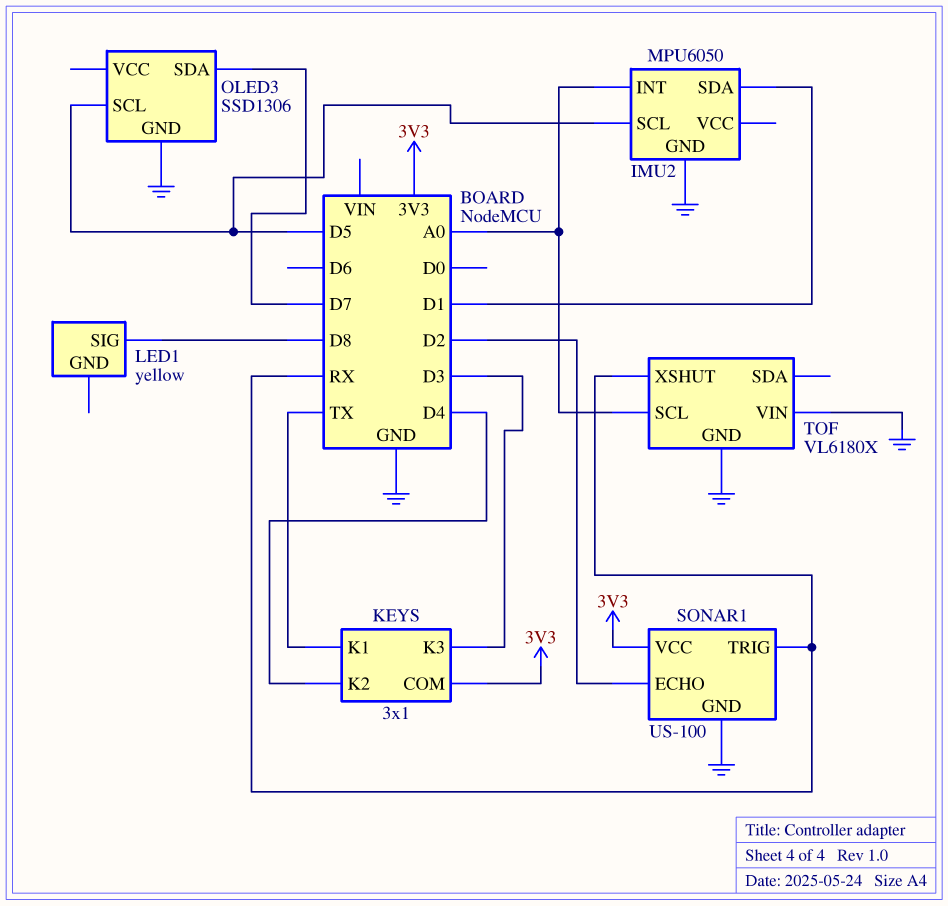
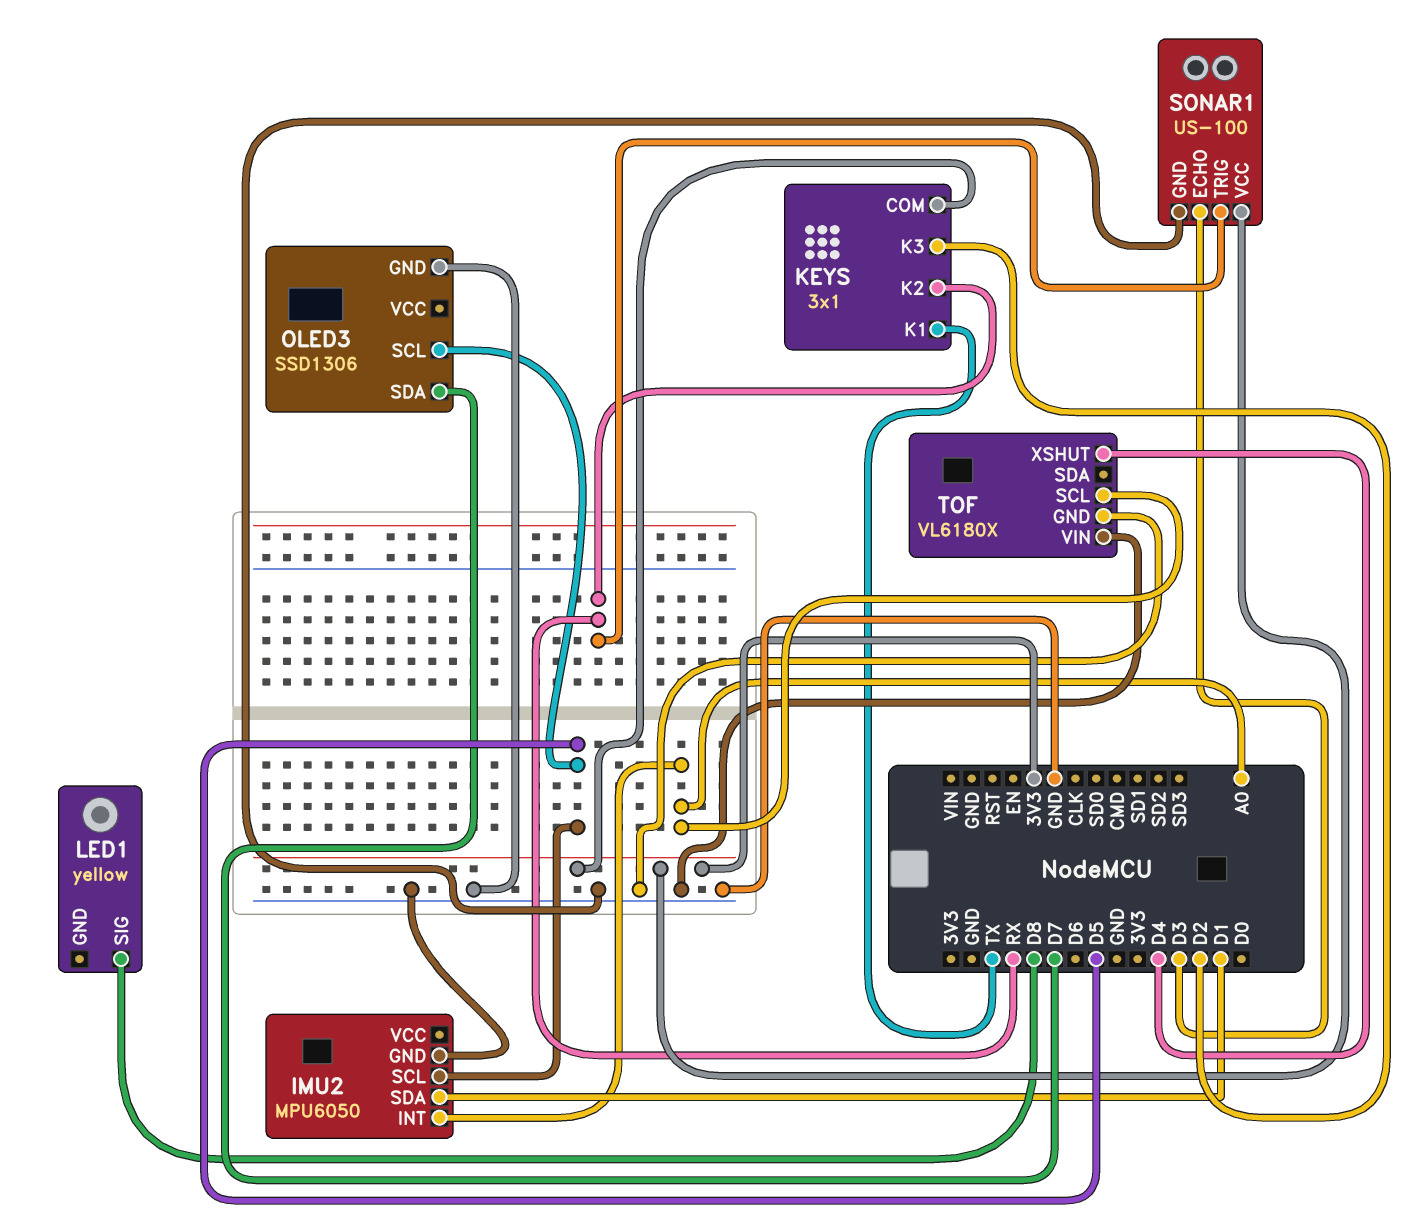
KEYS pin K2: D4 -> RX
KEYS pin K3: D3 -> D2
SONAR1 pin ECHO: D2 -> D3
TOF pin XSHUT: RX -> D4

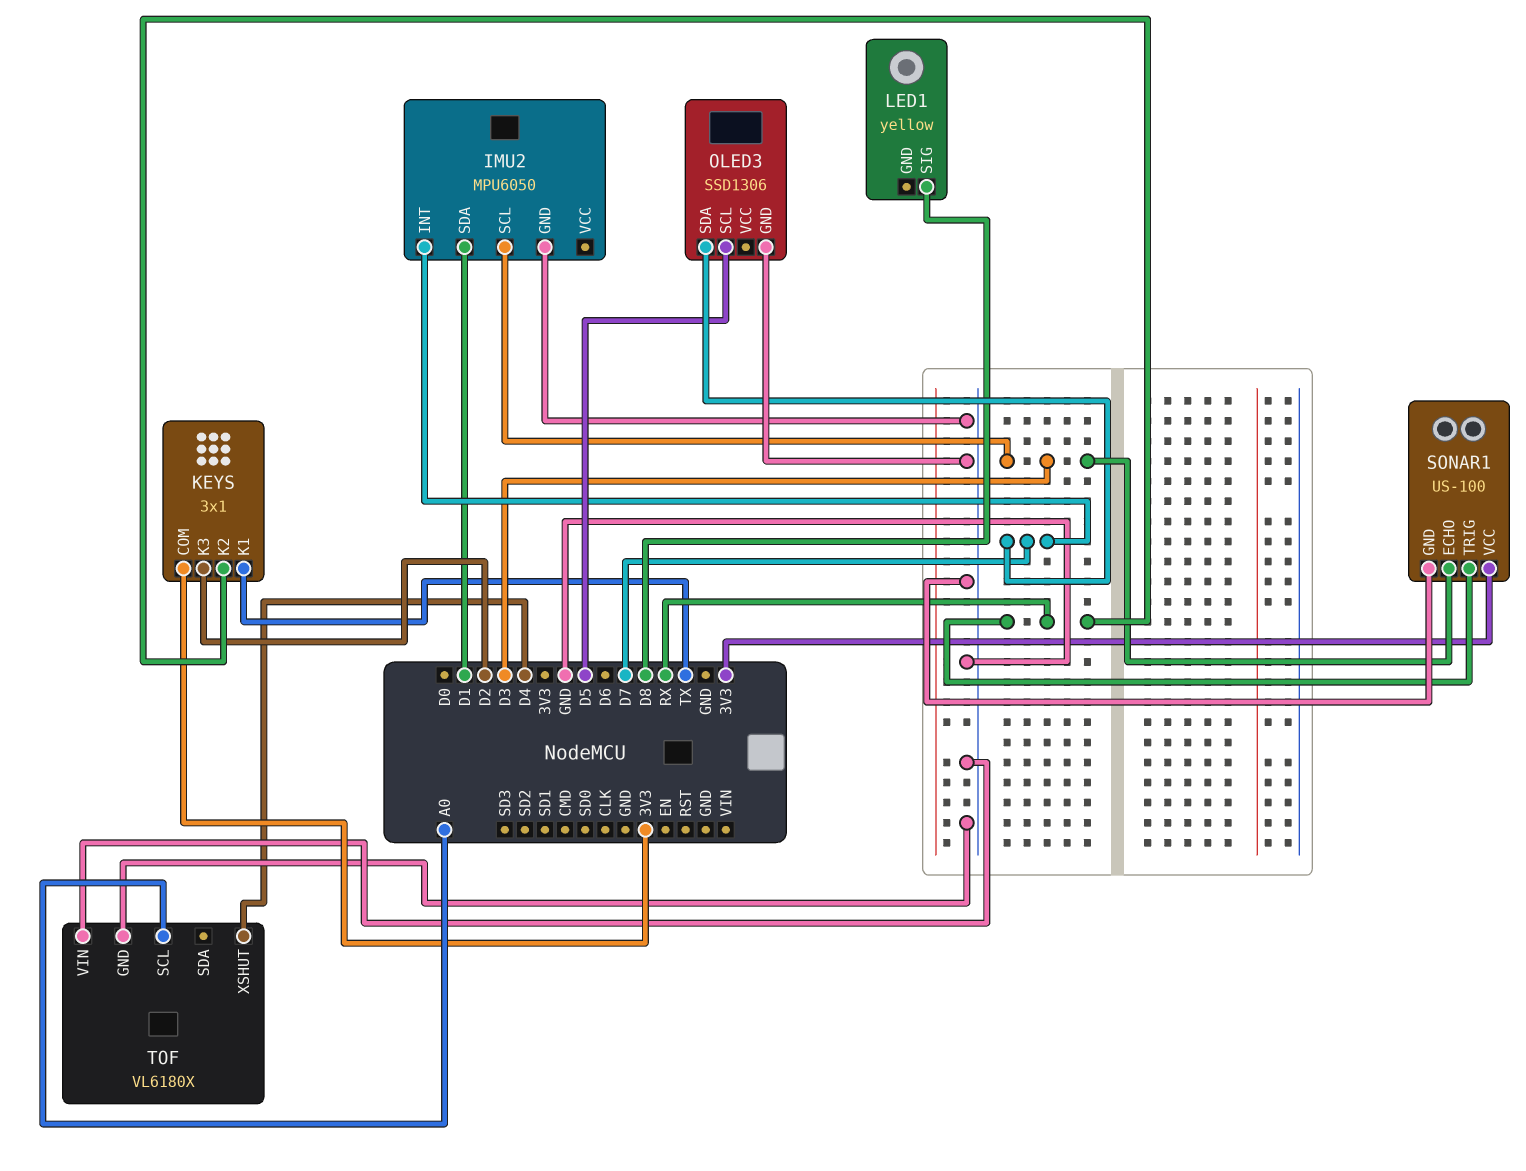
IMU2 pin INT: A0 -> D7
IMU2 pin SCL: D5 -> D3

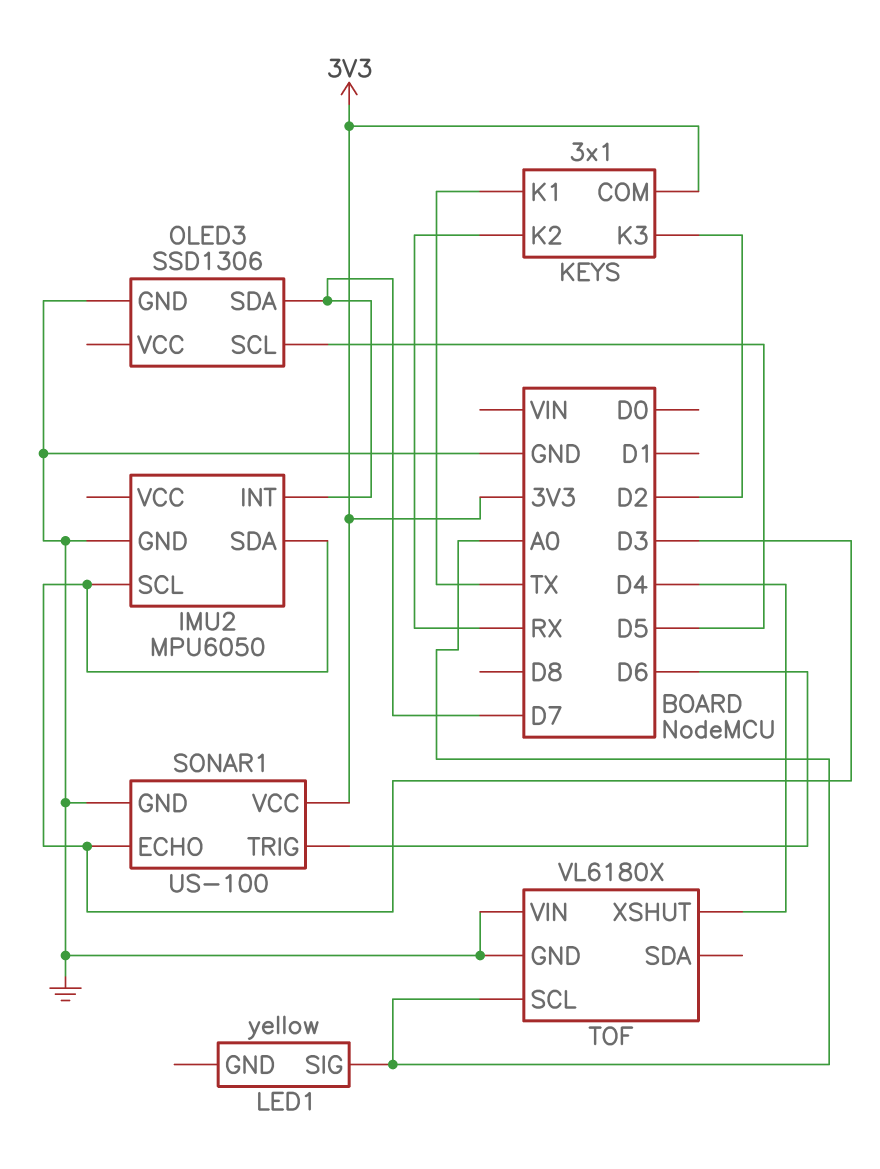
IMU2 pin SDA: D1 -> D3
LED1 pin SIG: D8 -> A0
SONAR1 pin TRIG: RX -> D6

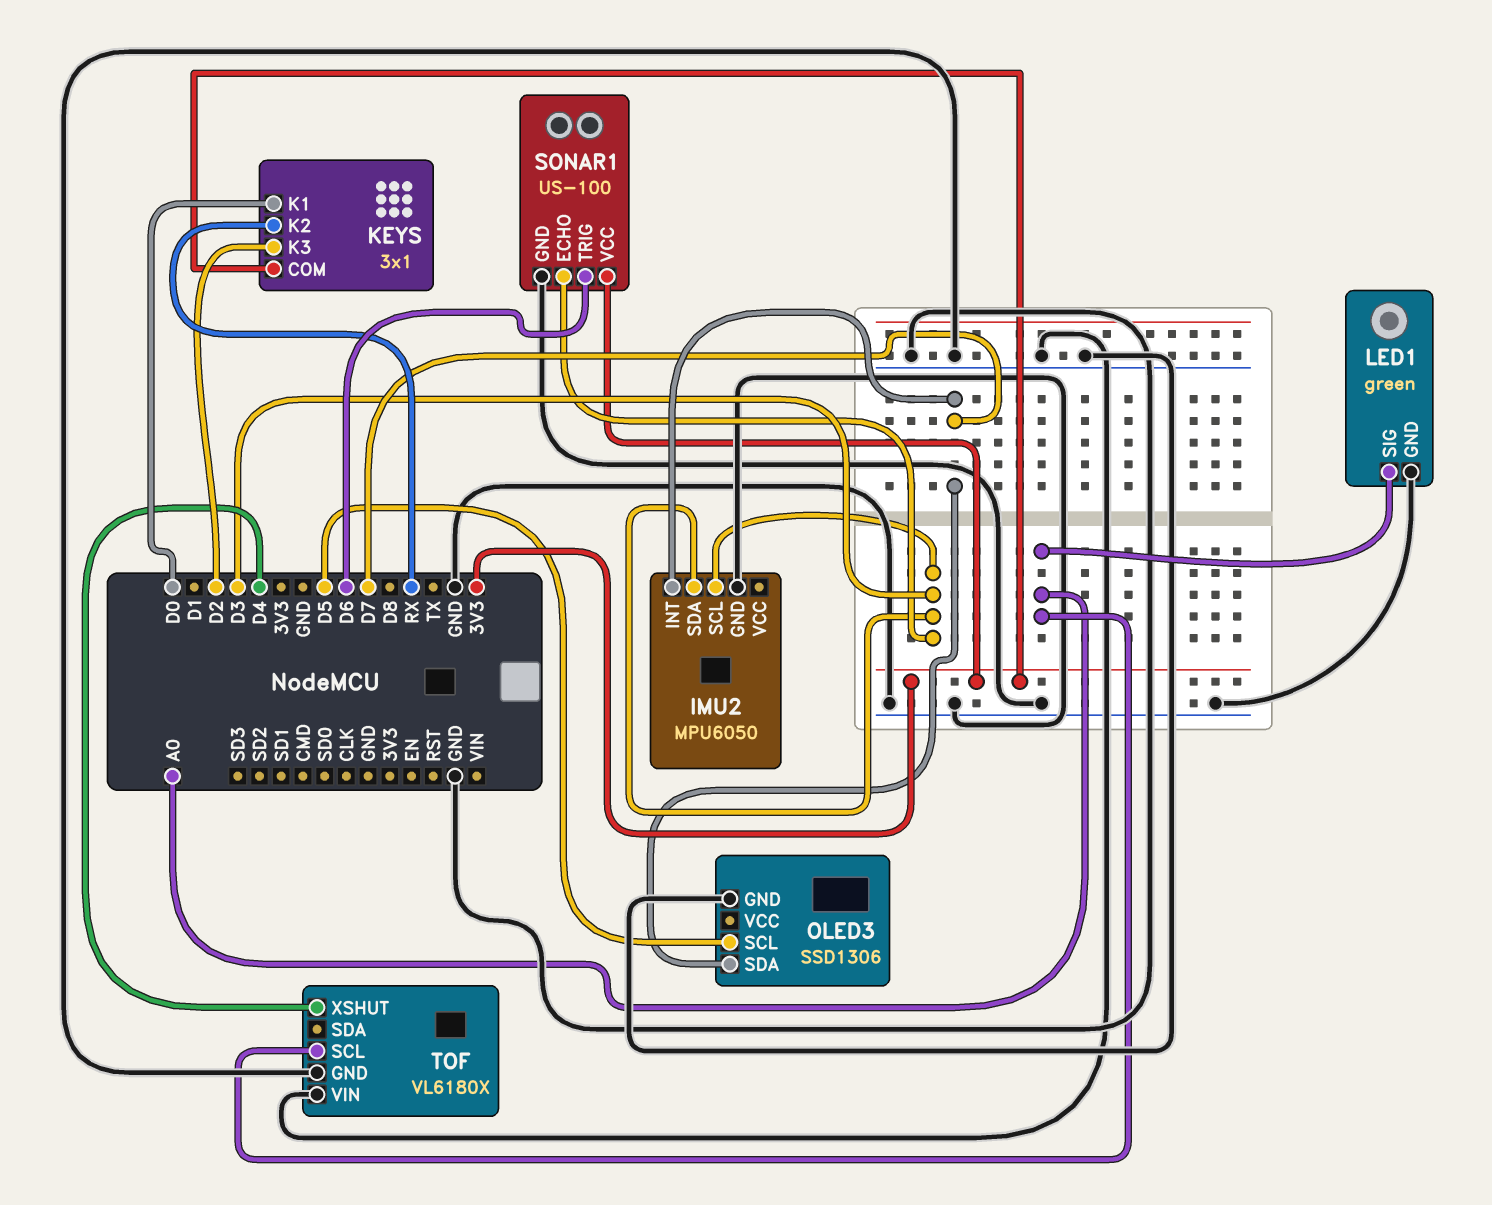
KEYS pin K1: TX -> D0
LED1: yellow -> green
LED1 pin GND: none -> GND

